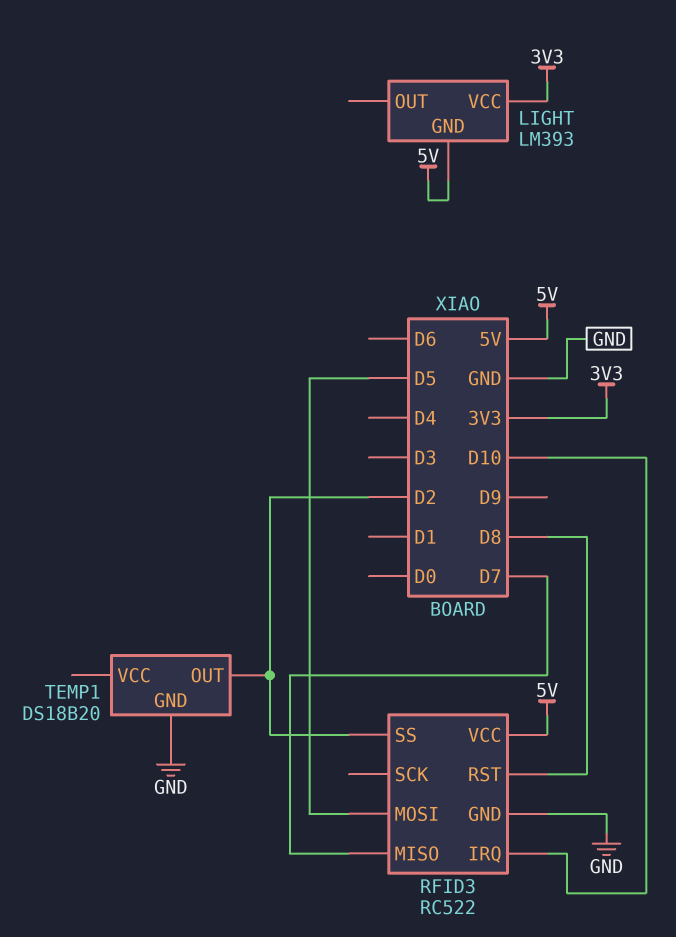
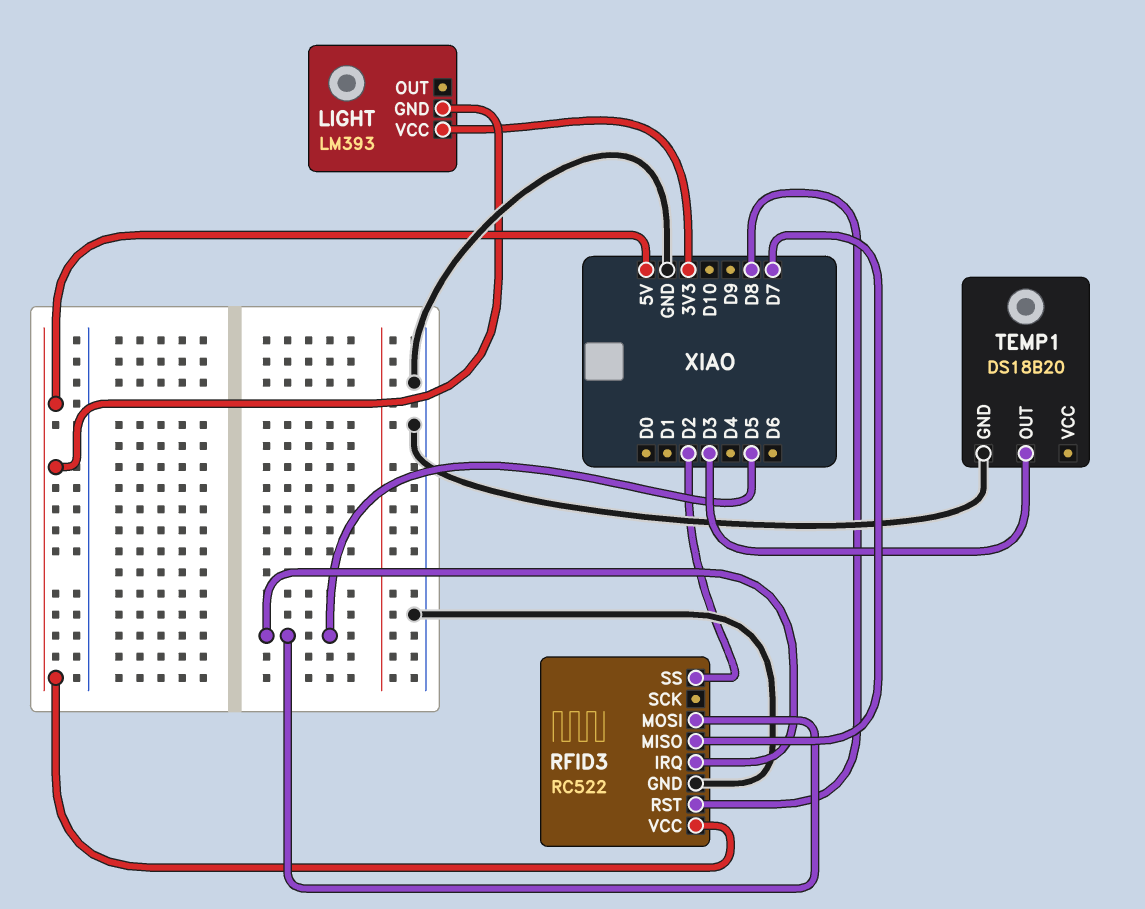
RFID3 pin IRQ: D10 -> D5
TEMP1 pin OUT: D2 -> D3

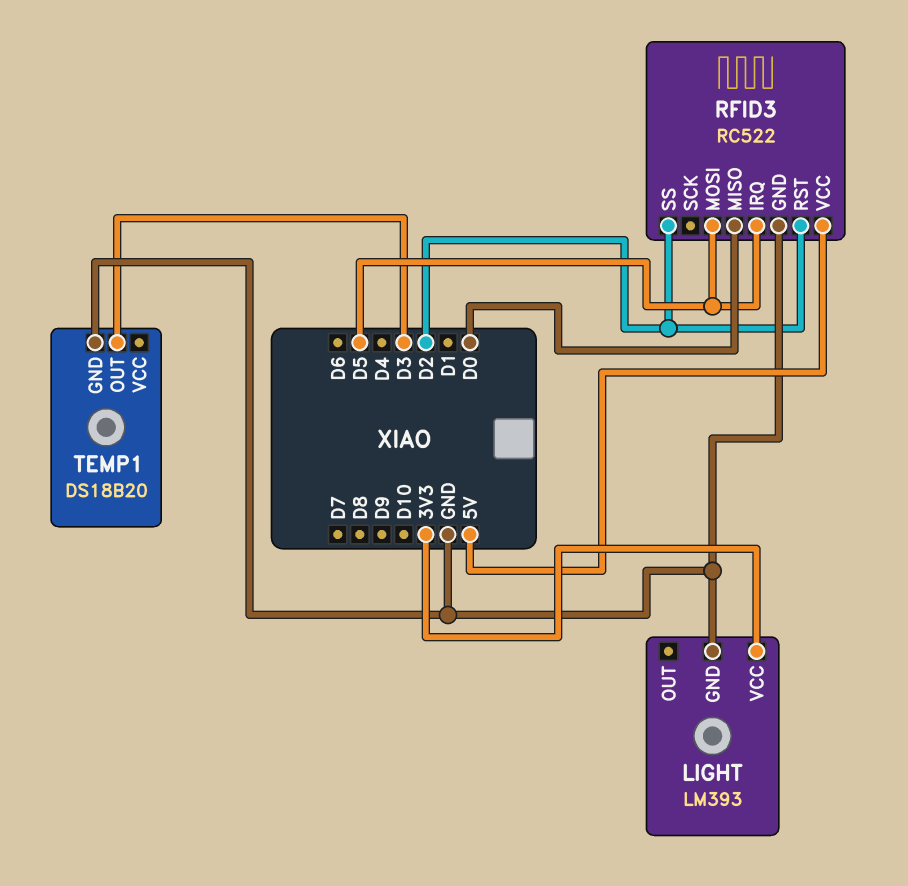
LIGHT pin GND: 5V -> GND
RFID3 pin MISO: D7 -> D0
RFID3 pin RST: D8 -> D2

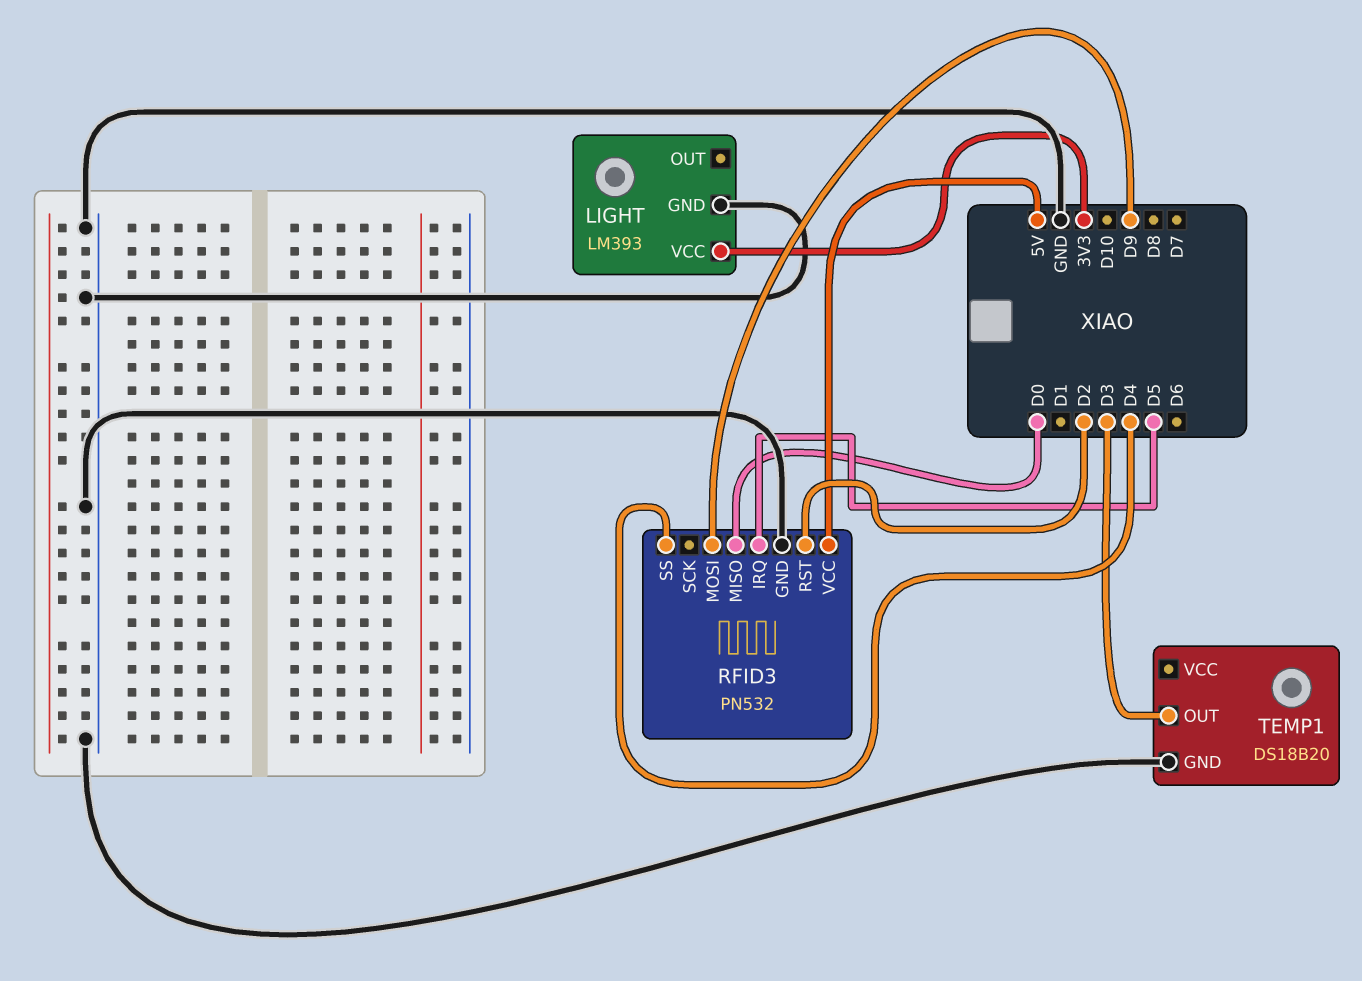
RFID3: RC522 -> PN532
RFID3 pin MOSI: D5 -> D9
RFID3 pin SS: D2 -> D4

